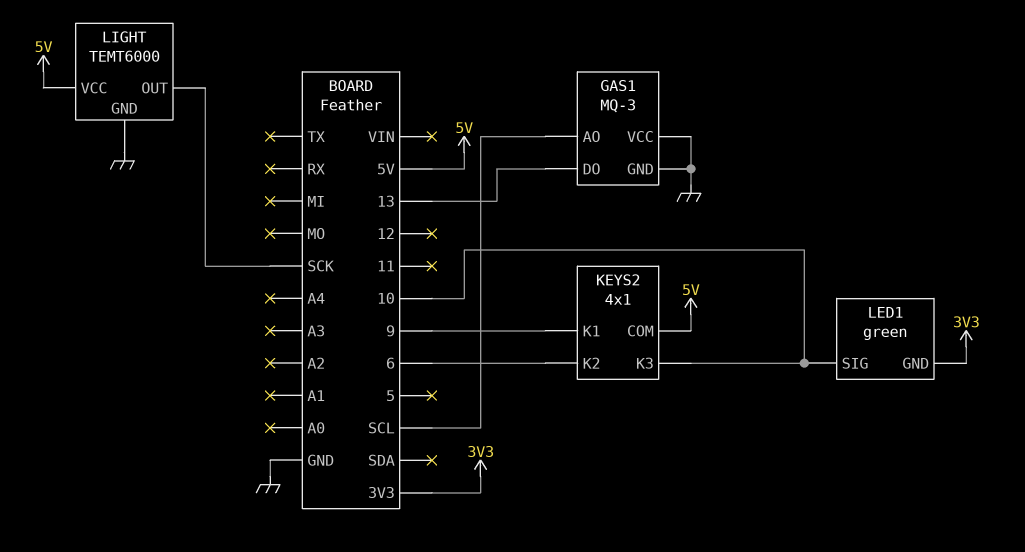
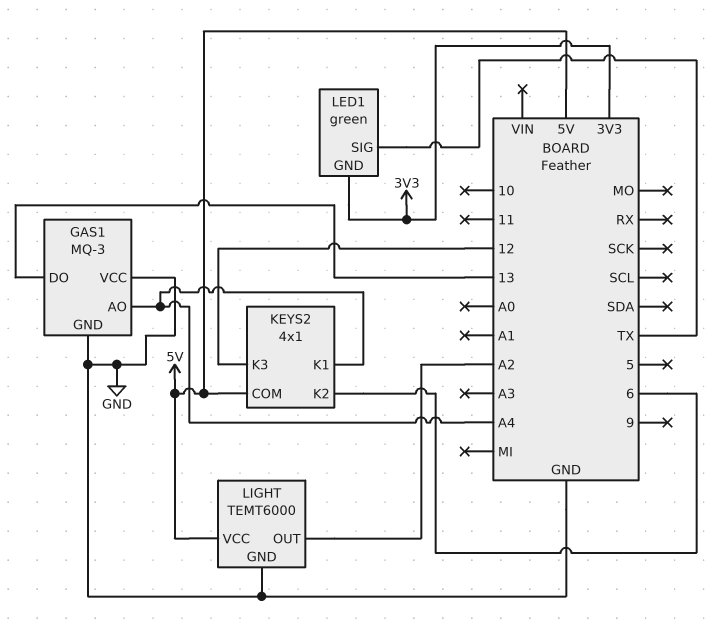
GAS1 pin AO: SCL -> A4
KEYS2 pin K1: 9 -> A4
KEYS2 pin K3: 10 -> 12
LED1 pin SIG: 10 -> TX
LIGHT pin OUT: SCK -> A2

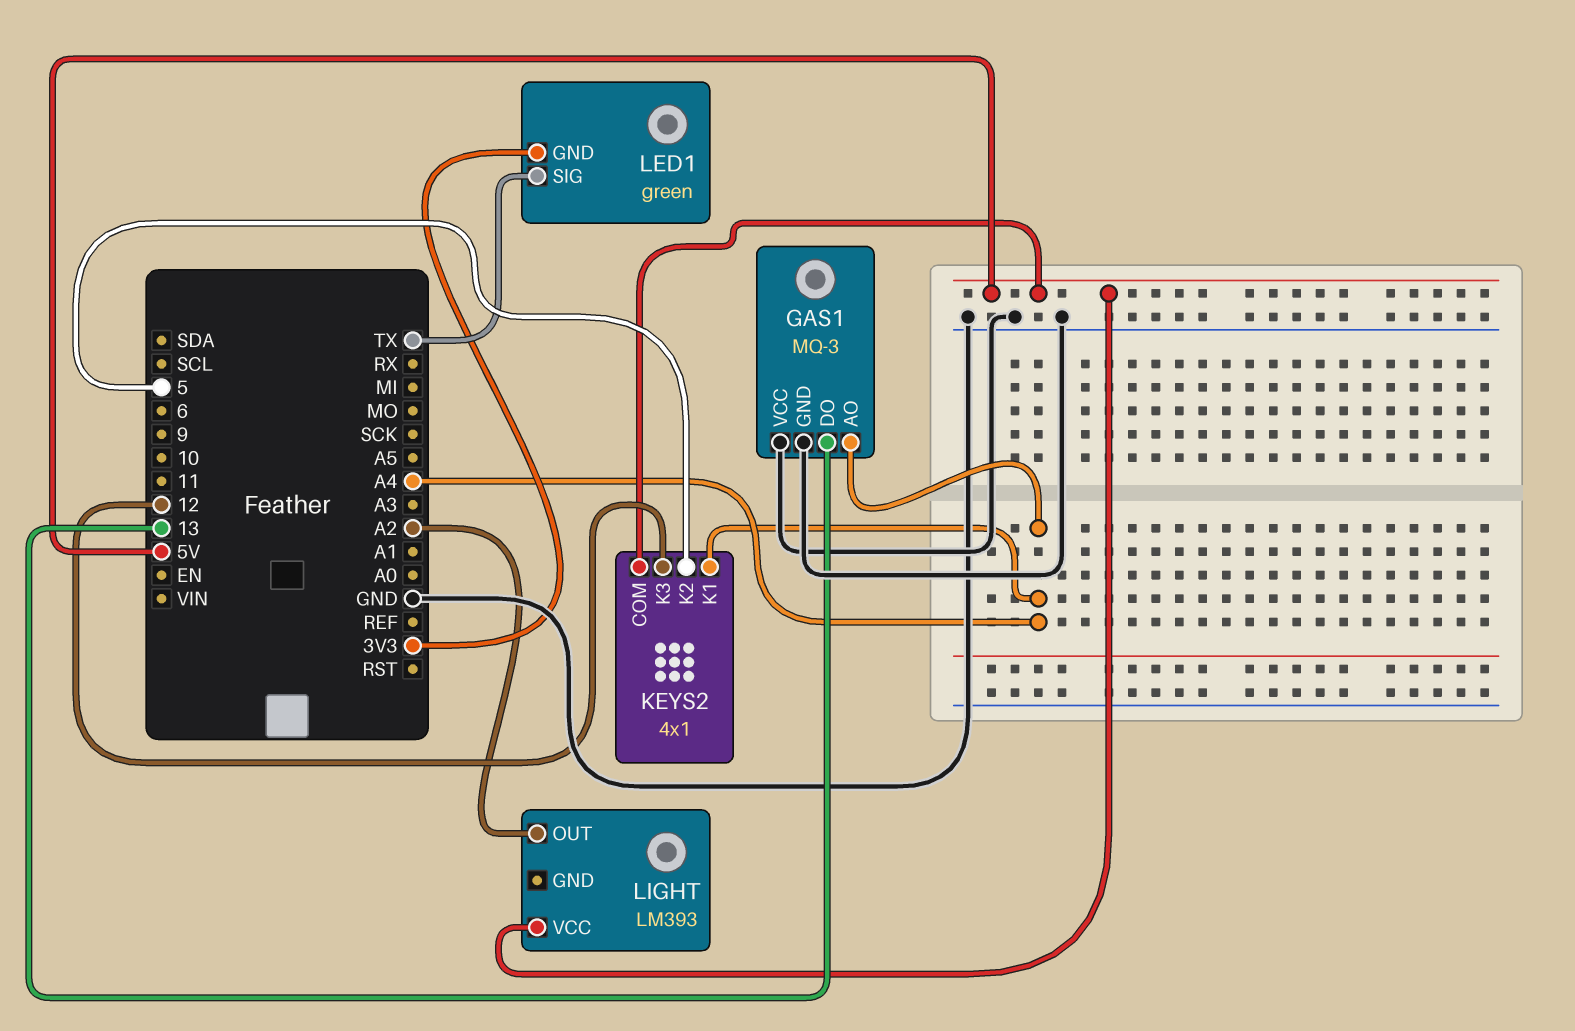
KEYS2 pin K2: 6 -> 5
LIGHT: TEMT6000 -> LM393
LIGHT pin GND: GND -> none

